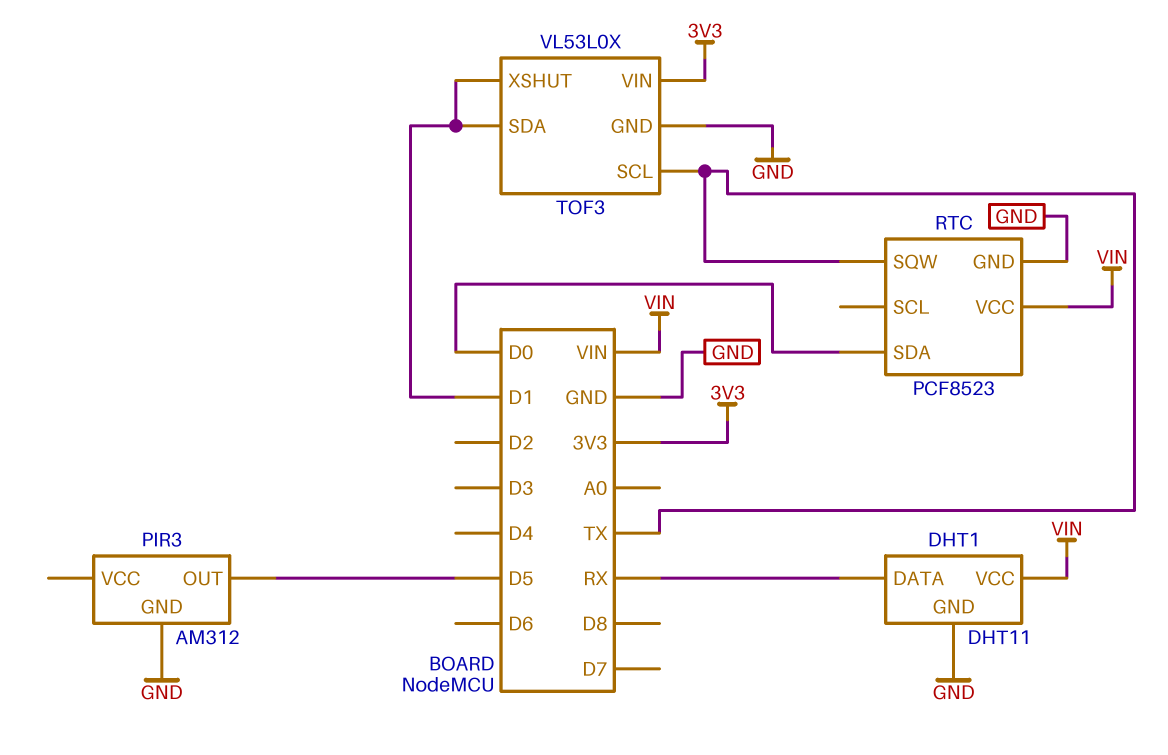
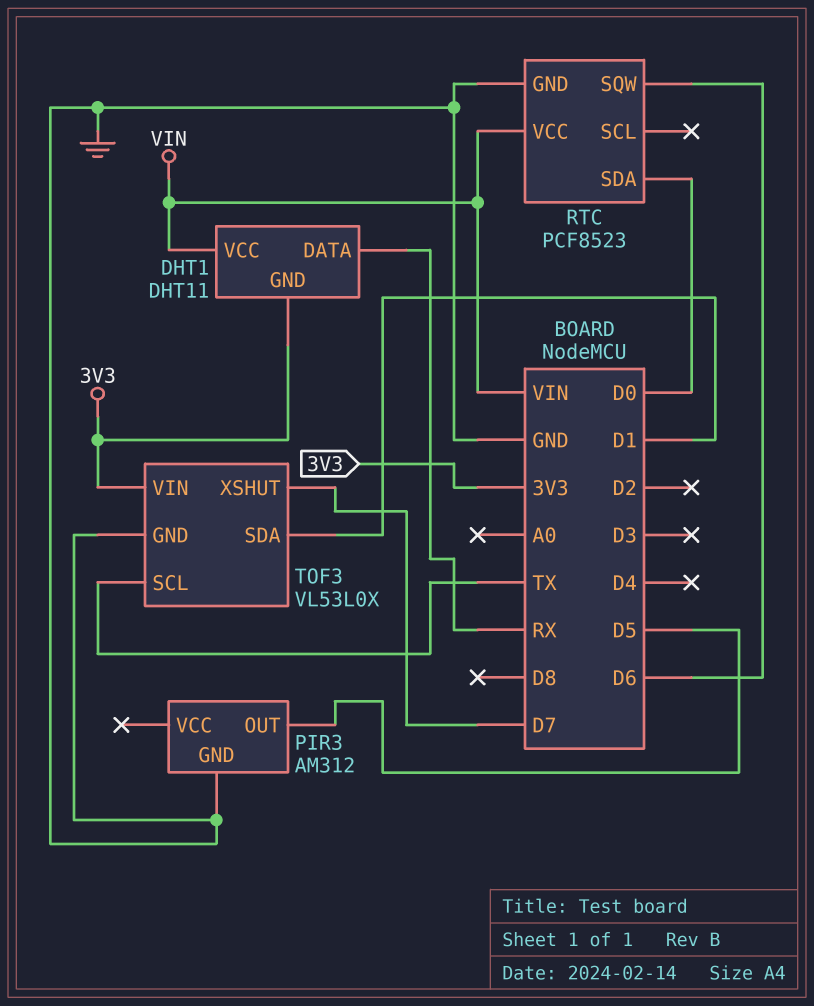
DHT1 pin GND: GND -> 3V3
RTC pin SQW: TX -> D6
TOF3 pin XSHUT: D1 -> D7

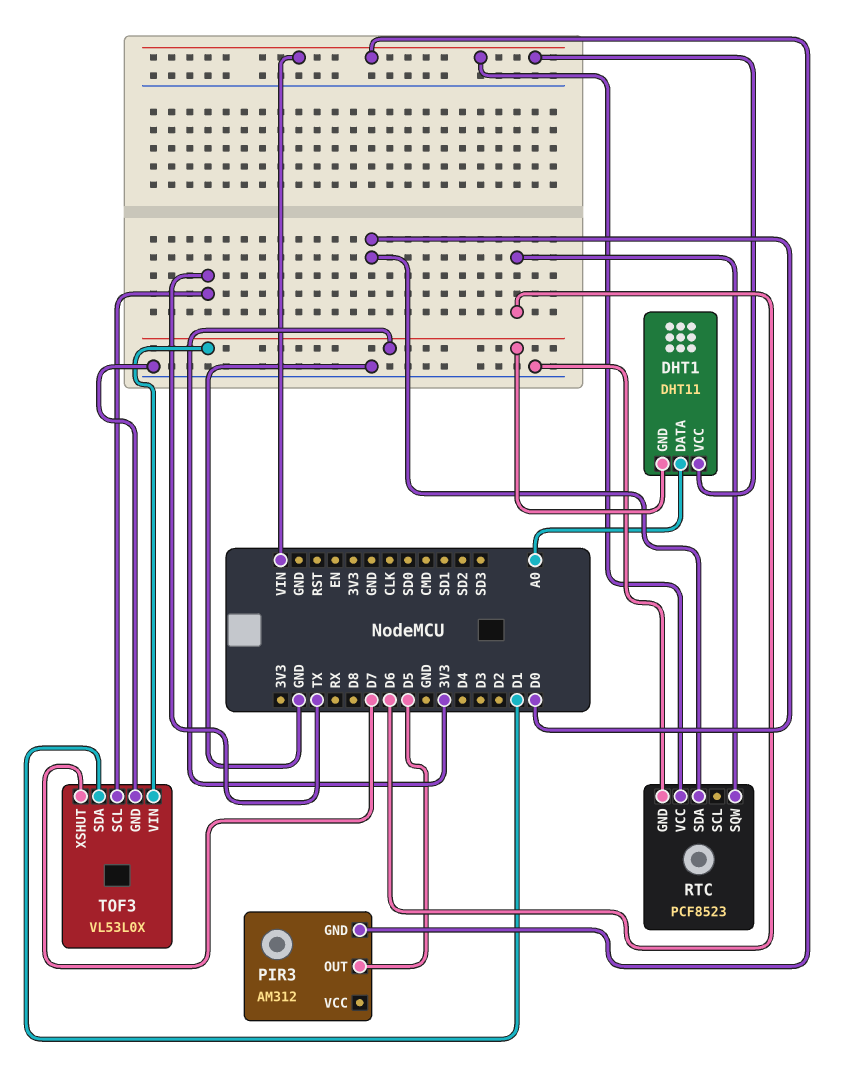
DHT1 pin DATA: RX -> A0
PIR3 pin GND: GND -> VIN

